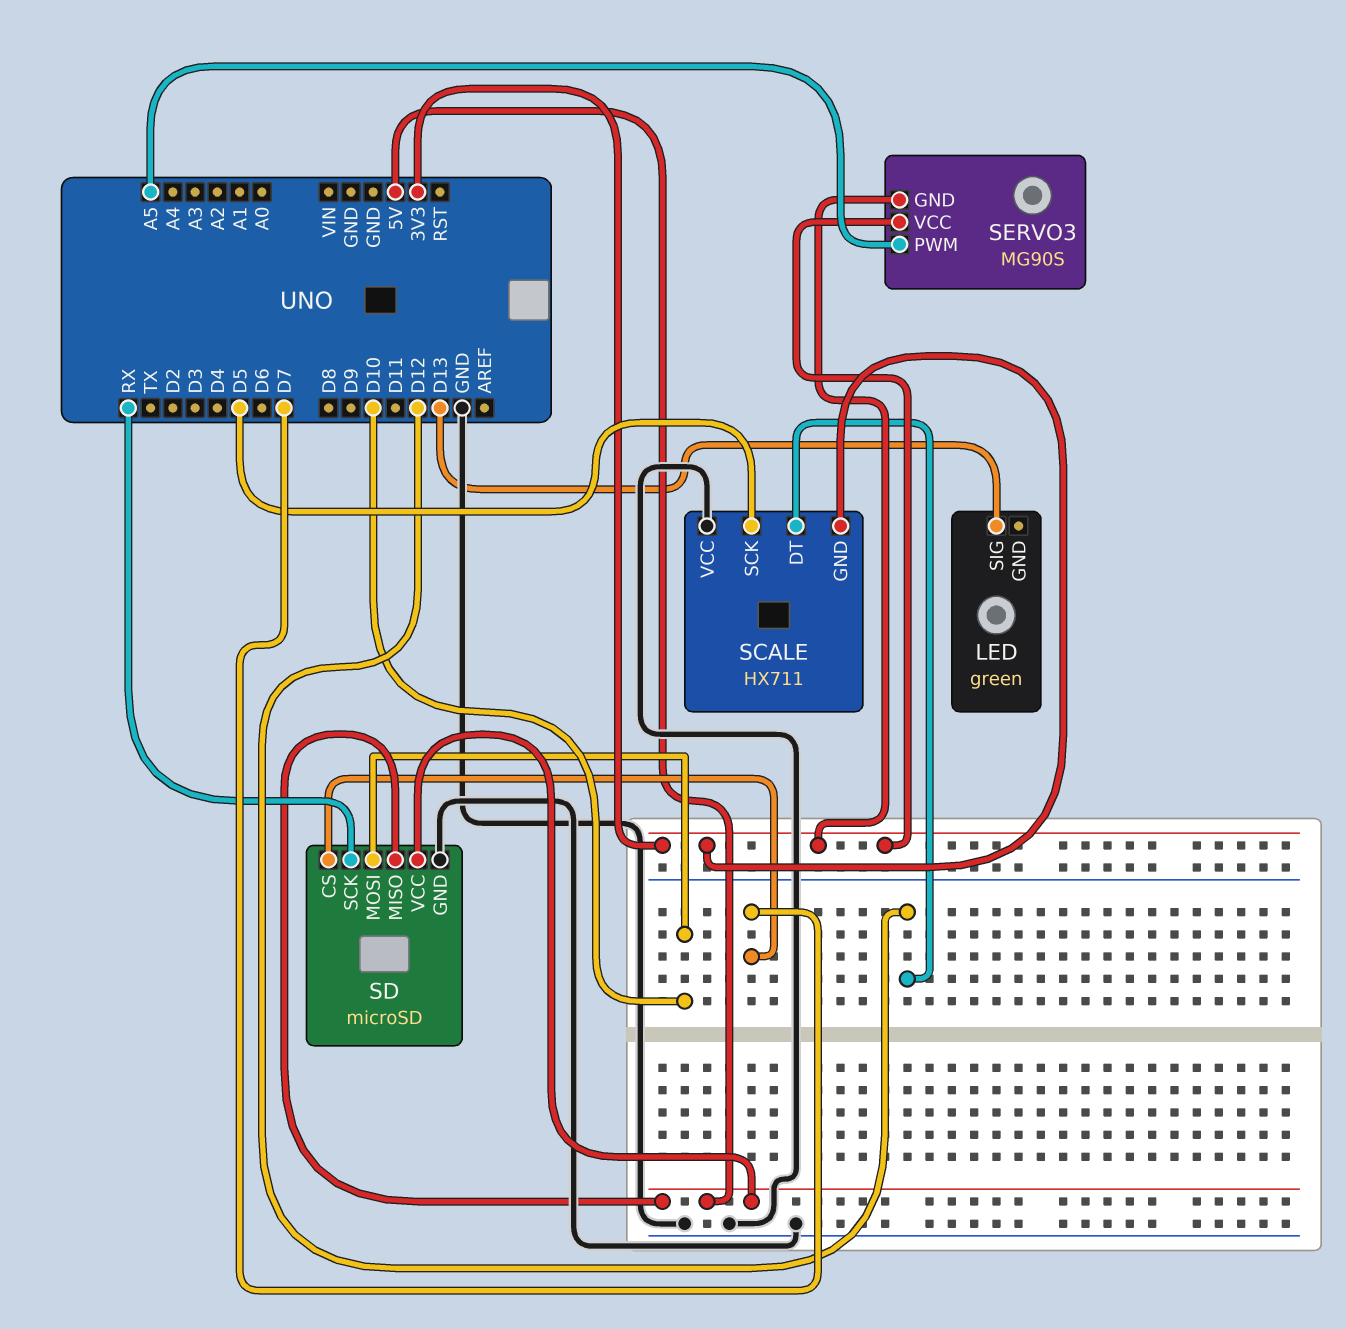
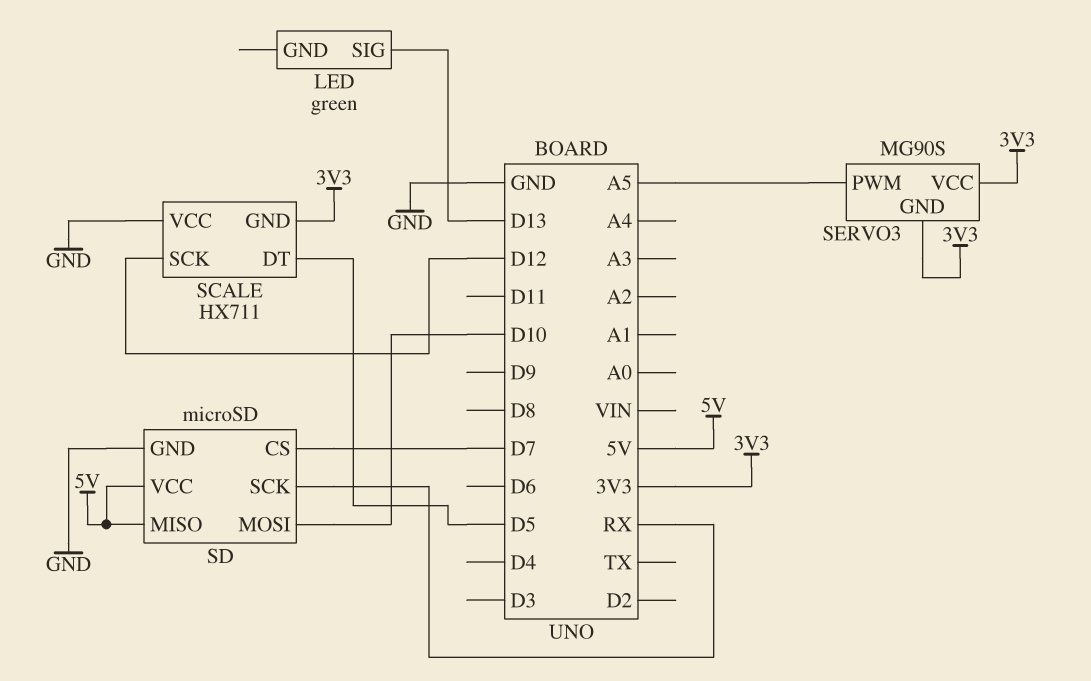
SCALE pin DT: D12 -> D5
SCALE pin SCK: D5 -> D12

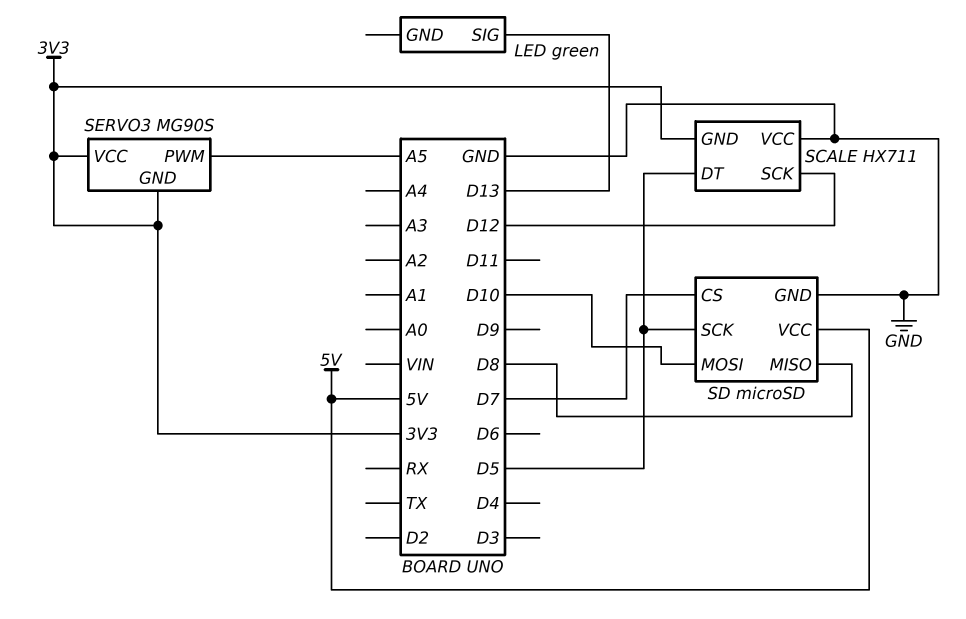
SD pin MISO: 5V -> D8
SD pin SCK: RX -> D5

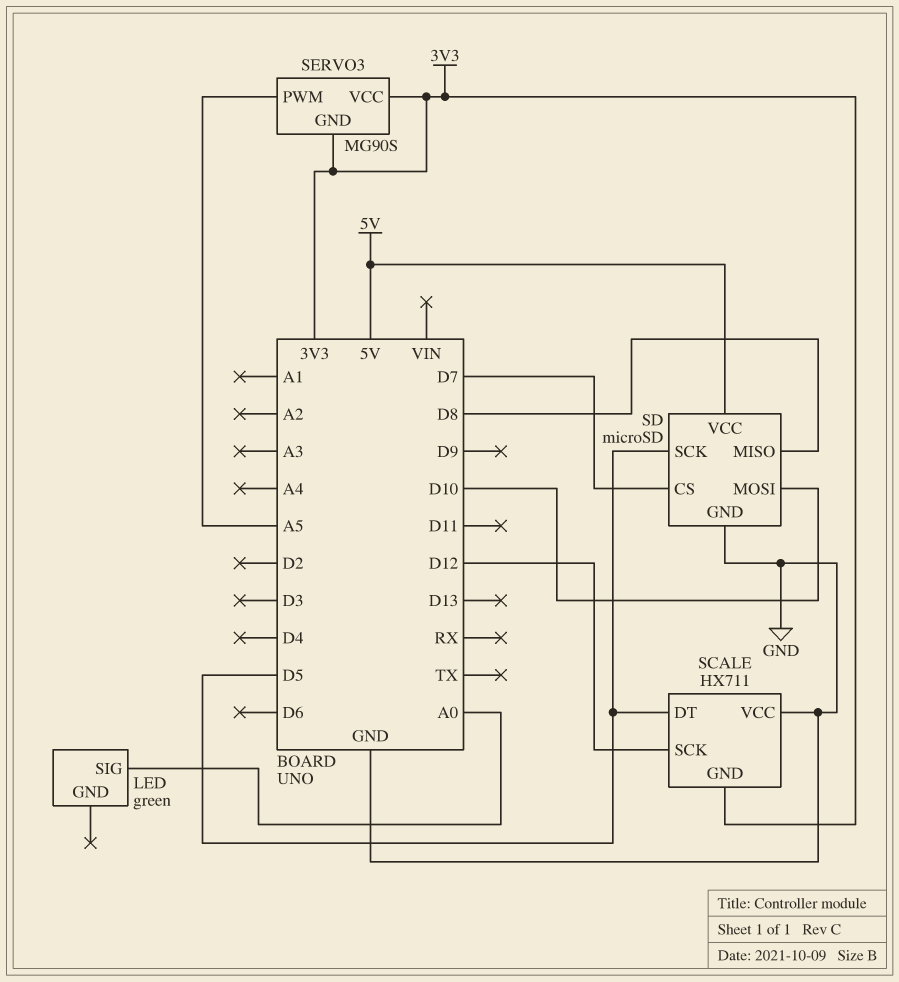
LED pin SIG: D13 -> A0

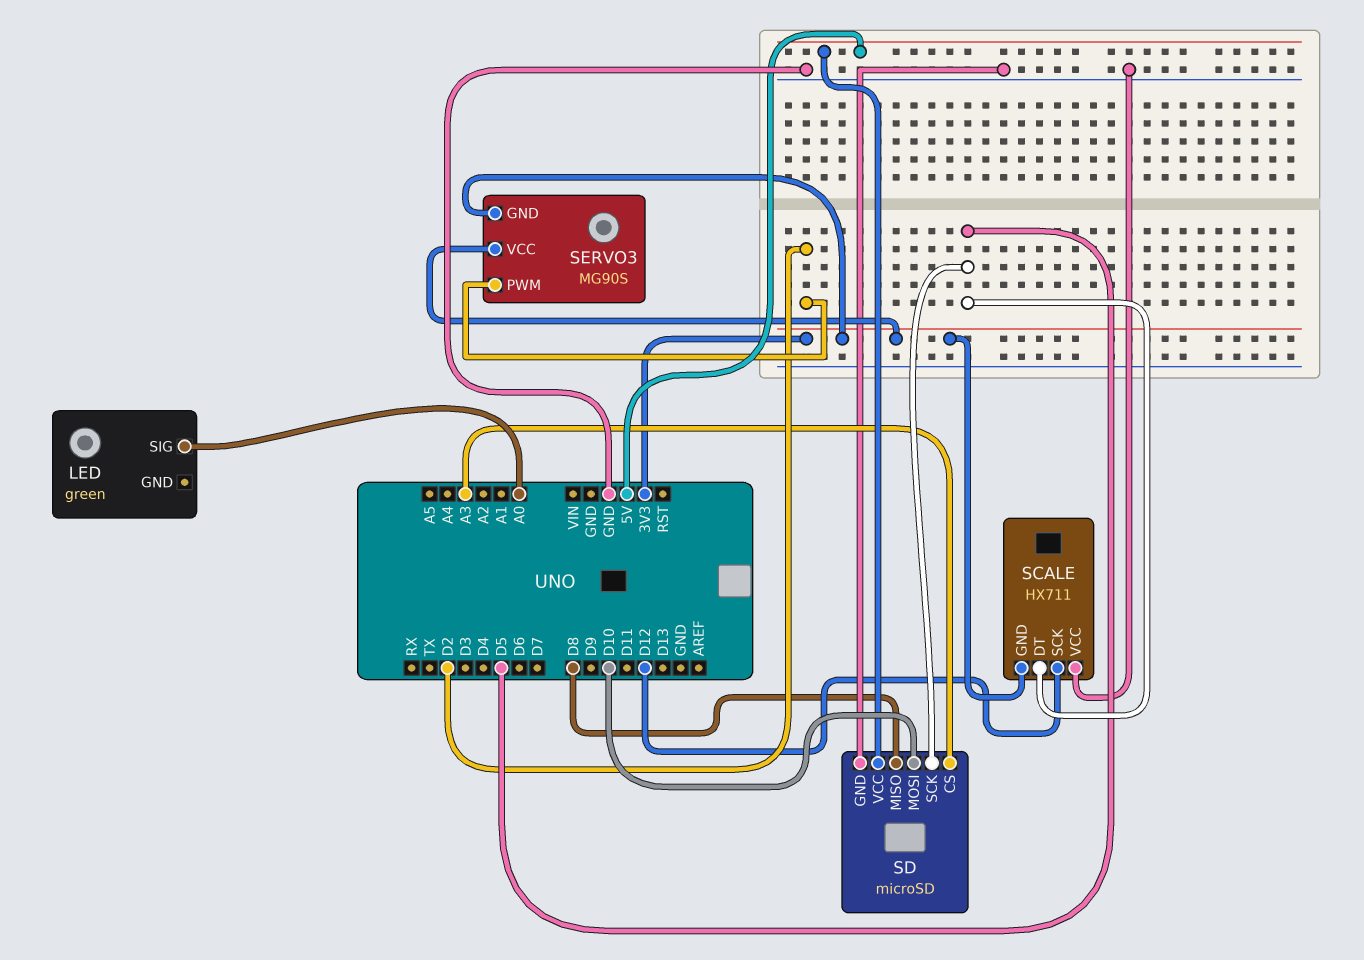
SD pin CS: D7 -> A3
SERVO3 pin PWM: A5 -> D2

